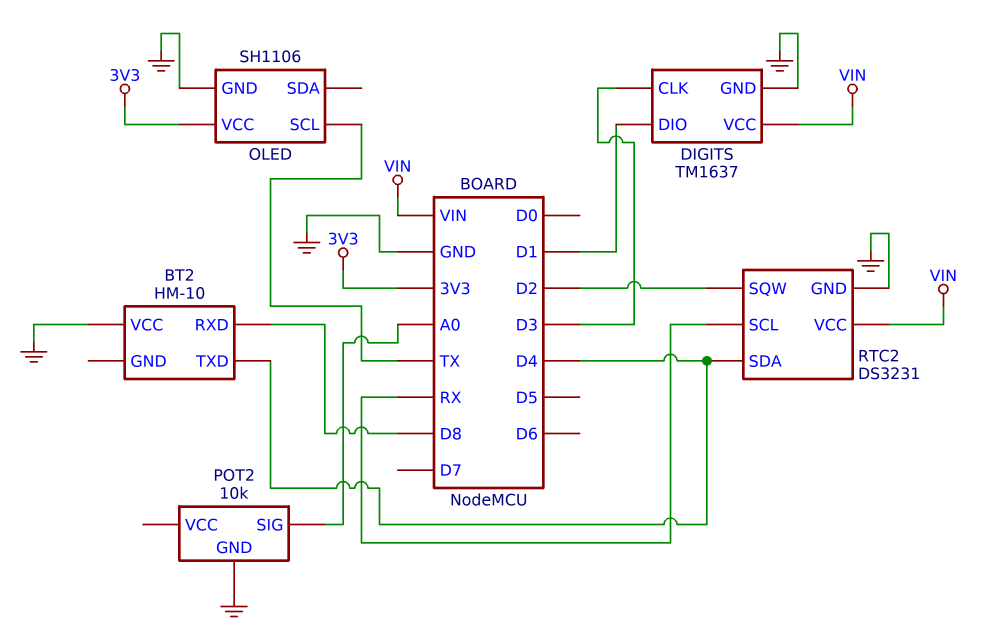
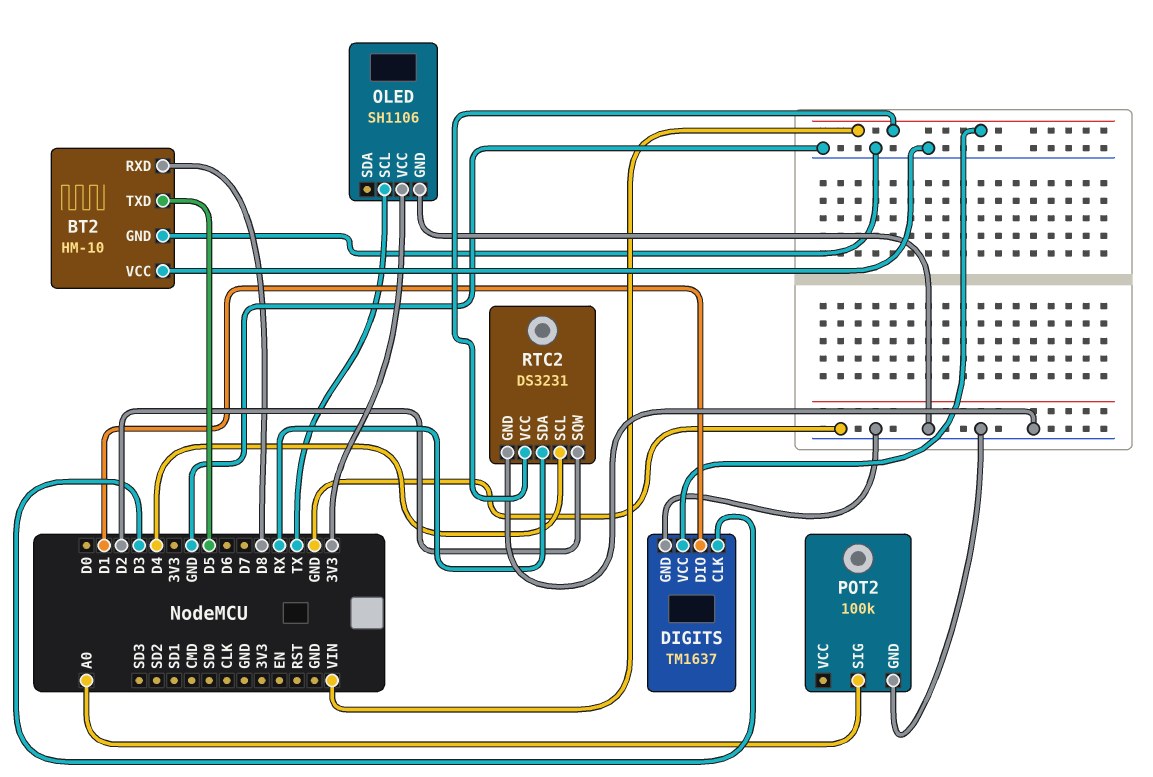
BT2 pin GND: none -> GND
BT2 pin TXD: D4 -> D5
POT2: 10k -> 100k
RTC2 pin SCL: RX -> D4
RTC2 pin SDA: D4 -> RX

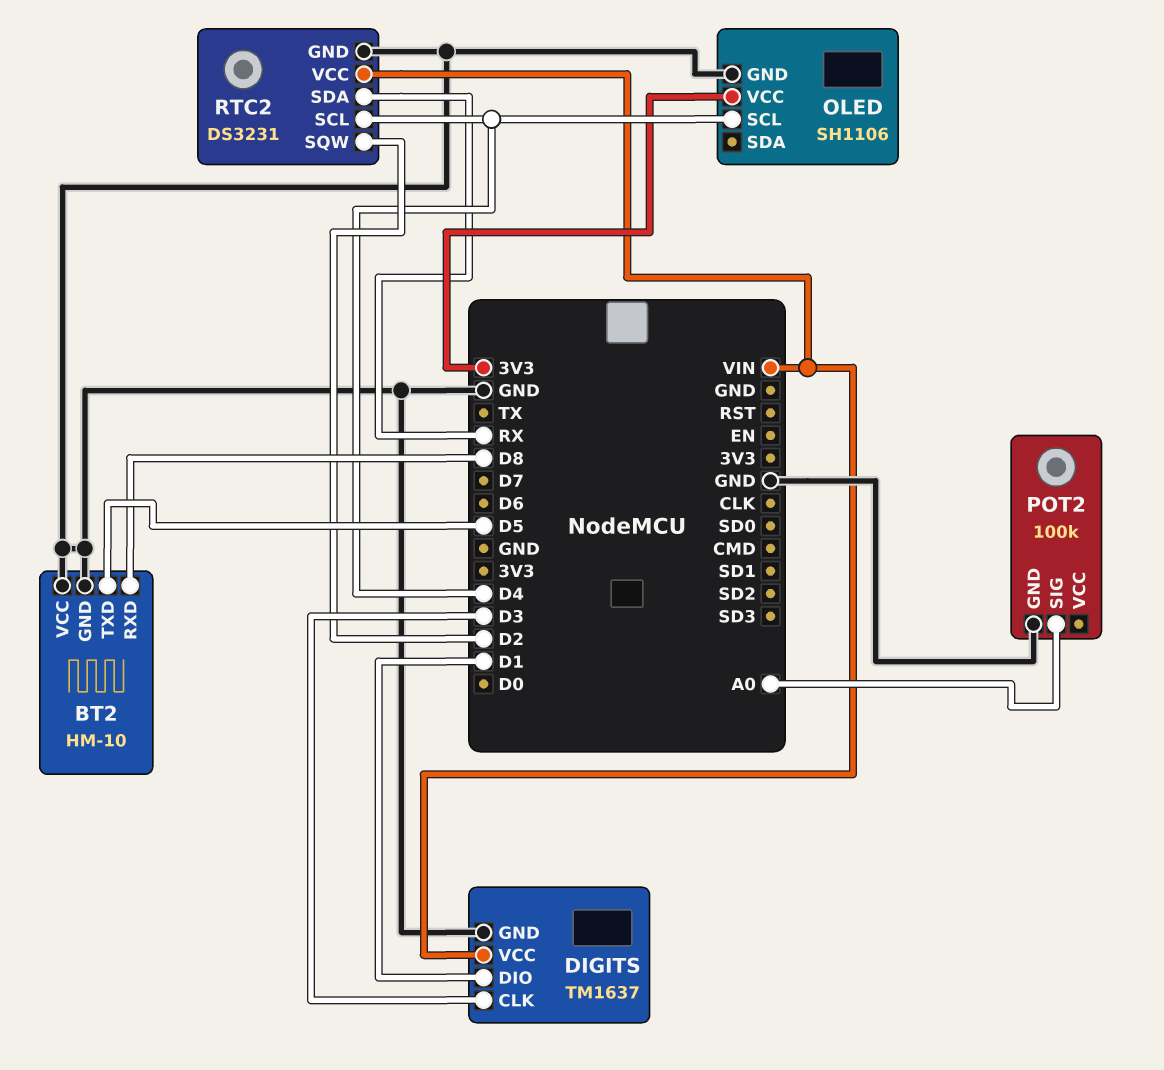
OLED pin SCL: TX -> D4

